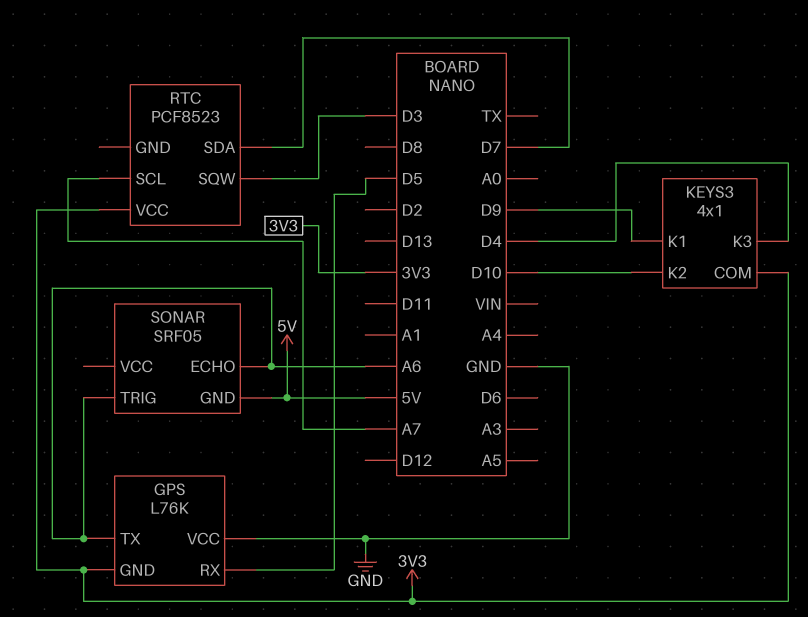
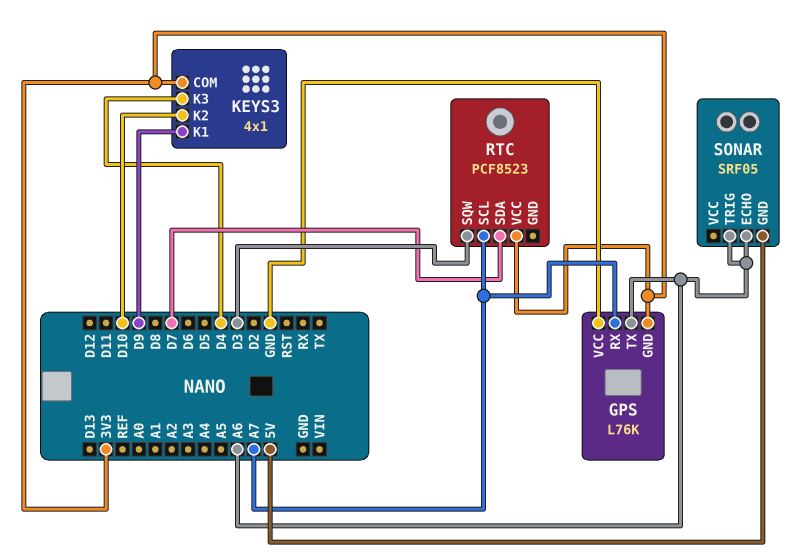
GPS pin RX: D5 -> A7

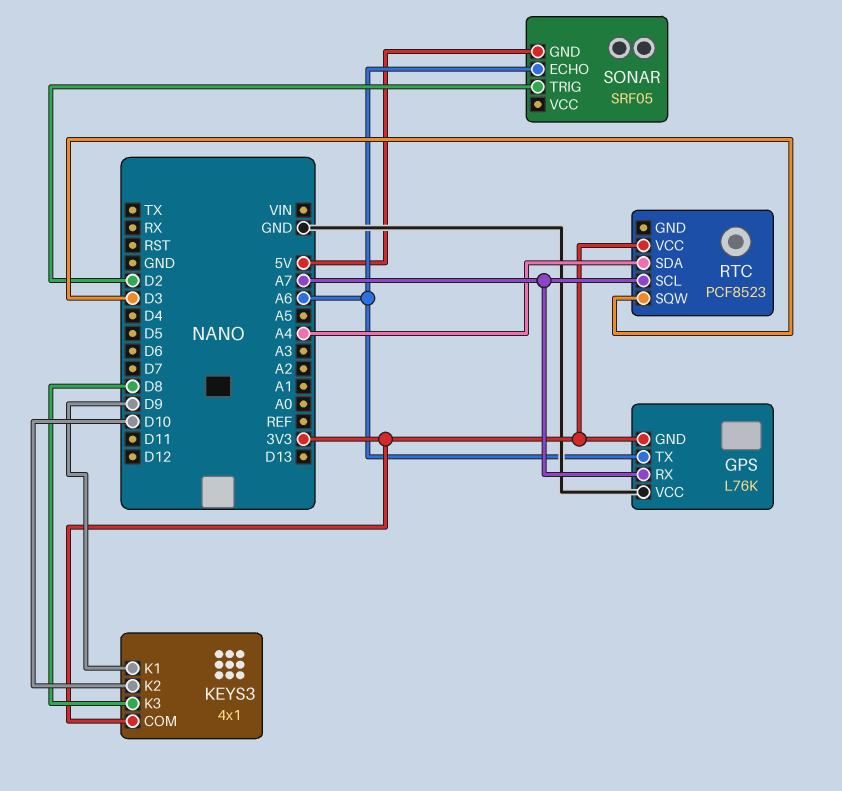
KEYS3 pin K3: D4 -> D8
RTC pin SDA: D7 -> A4
SONAR pin TRIG: A6 -> D2

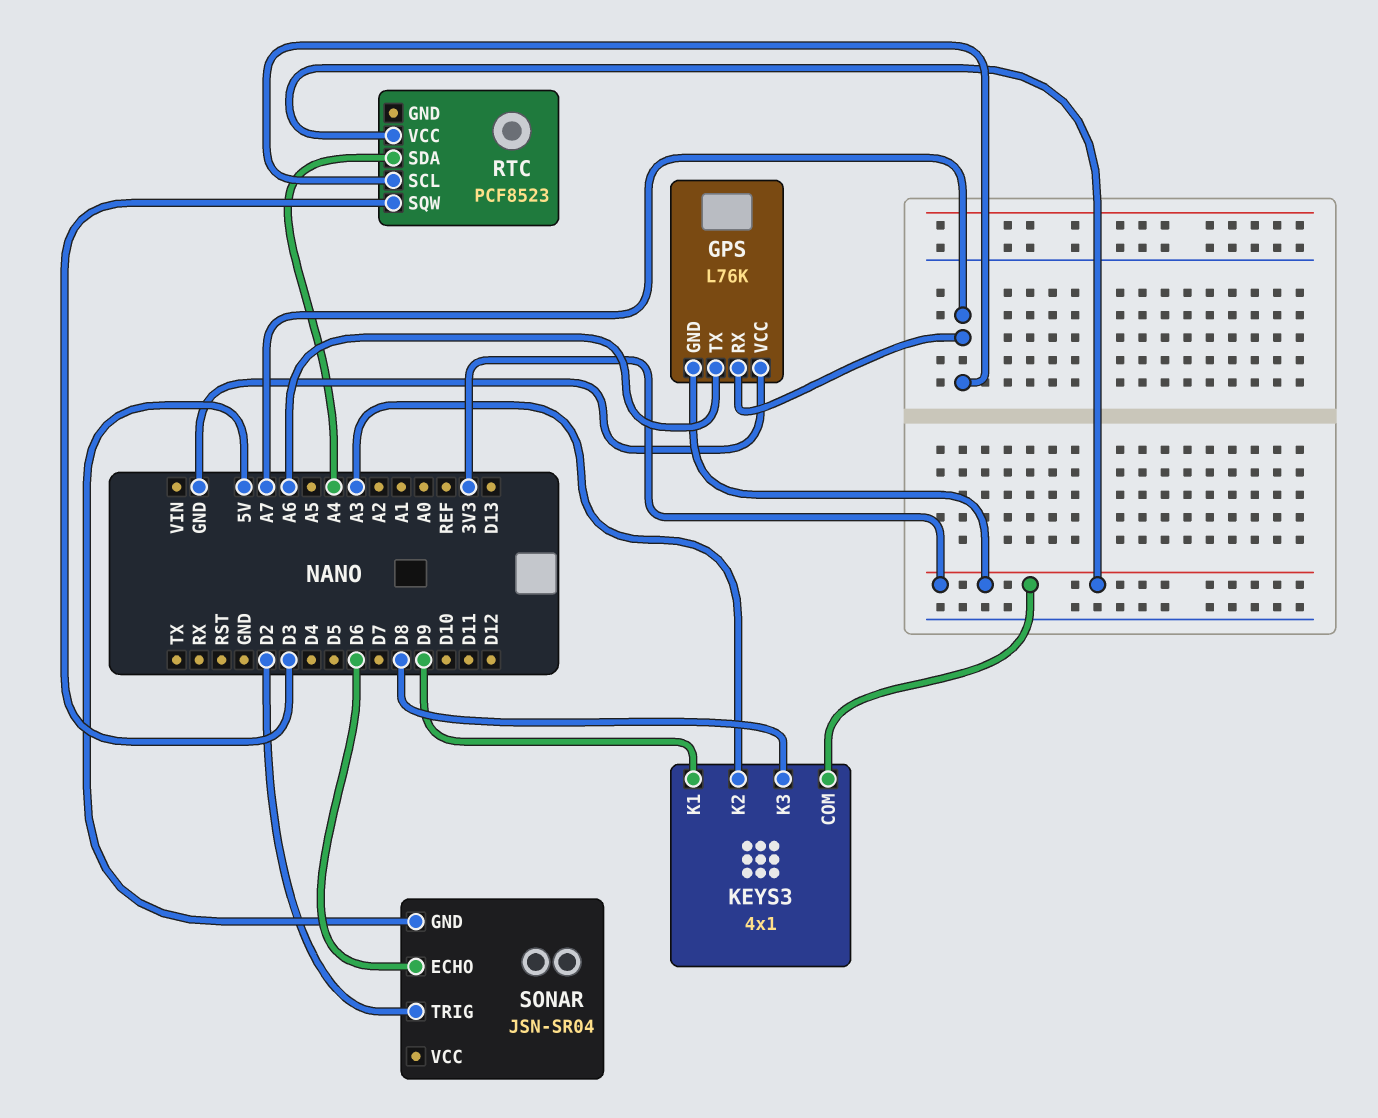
KEYS3 pin K2: D10 -> A3
SONAR: SRF05 -> JSN-SR04
SONAR pin ECHO: A6 -> D6

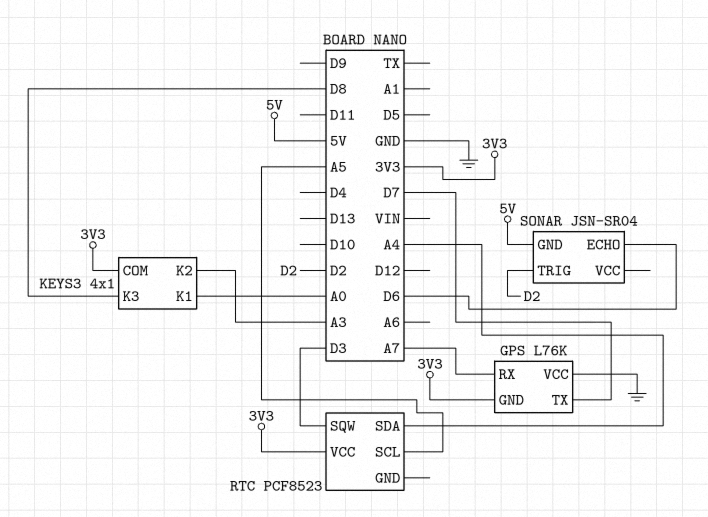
GPS pin TX: A6 -> D7
KEYS3 pin K1: D9 -> A0
RTC pin SCL: A7 -> A5

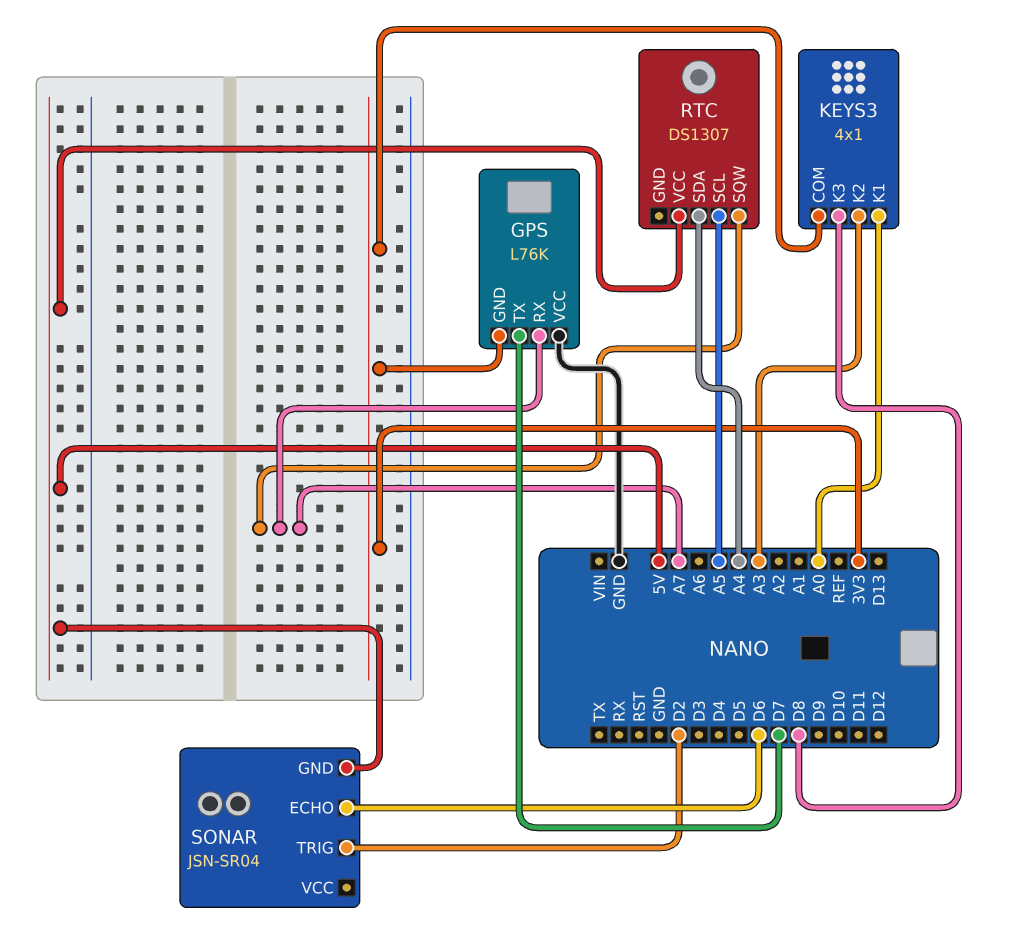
RTC: PCF8523 -> DS1307
RTC pin SQW: D3 -> A7
RTC pin VCC: 3V3 -> 5V

